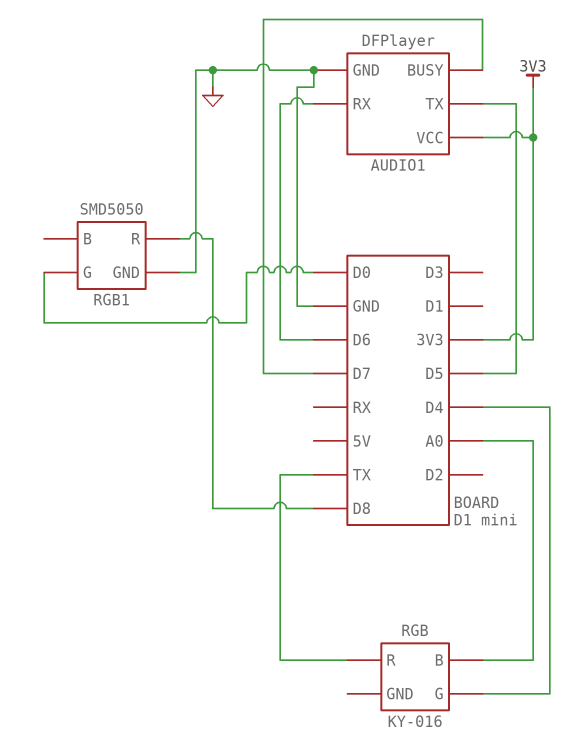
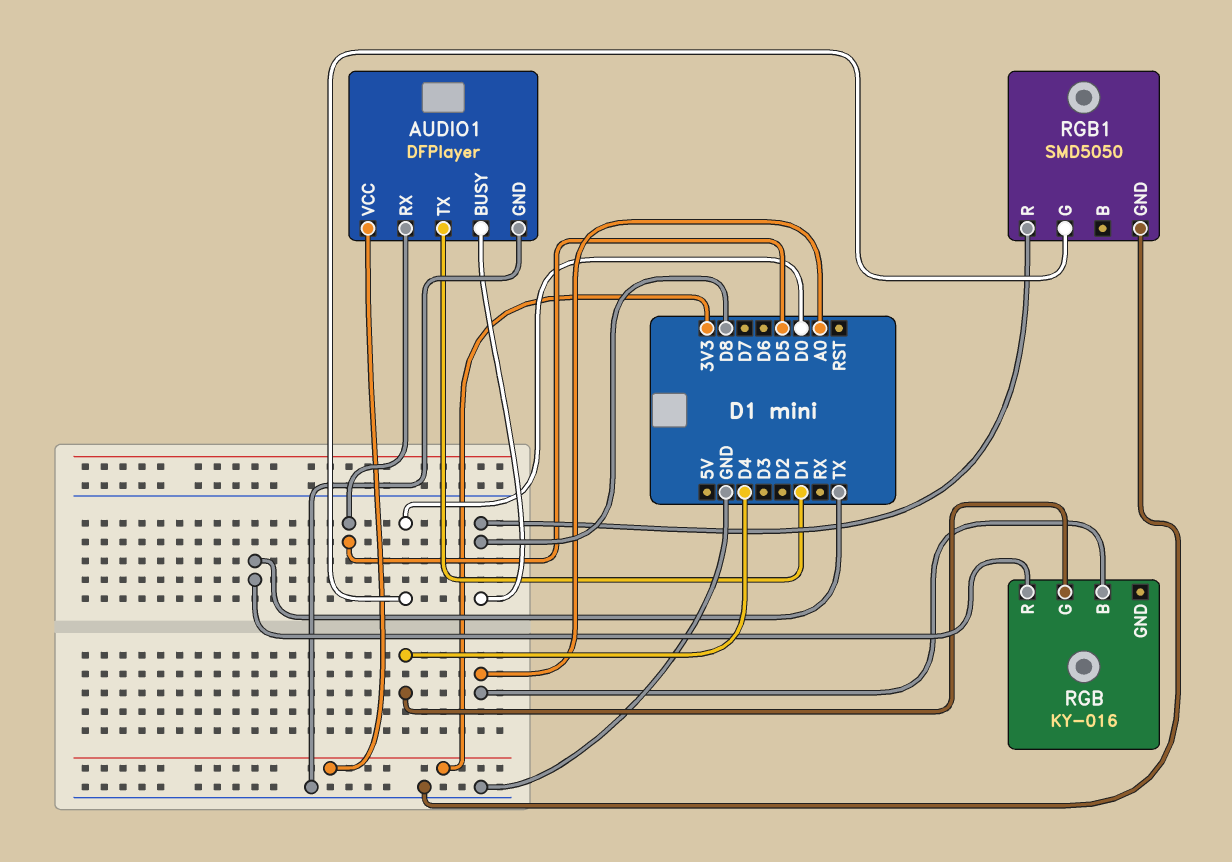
AUDIO1 pin BUSY: D7 -> D8
AUDIO1 pin RX: D6 -> D5
AUDIO1 pin TX: D5 -> D1

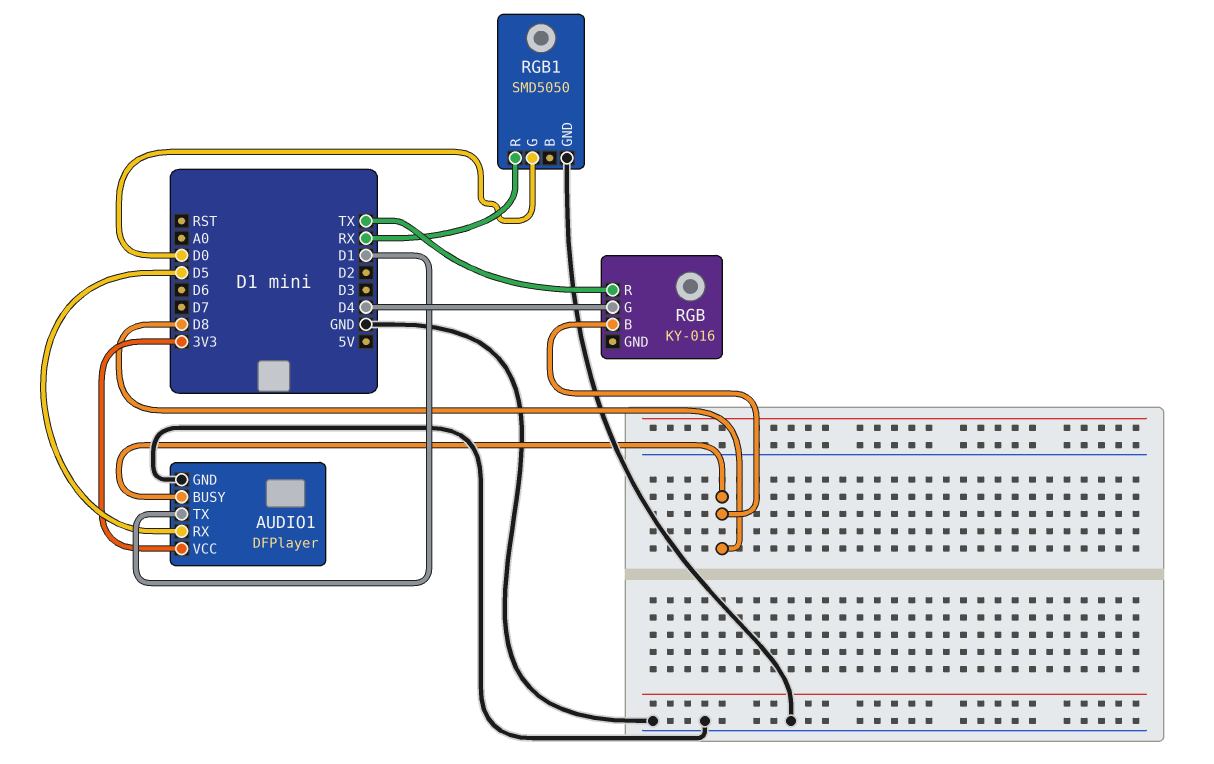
RGB pin B: A0 -> D8
RGB1 pin R: D8 -> RX

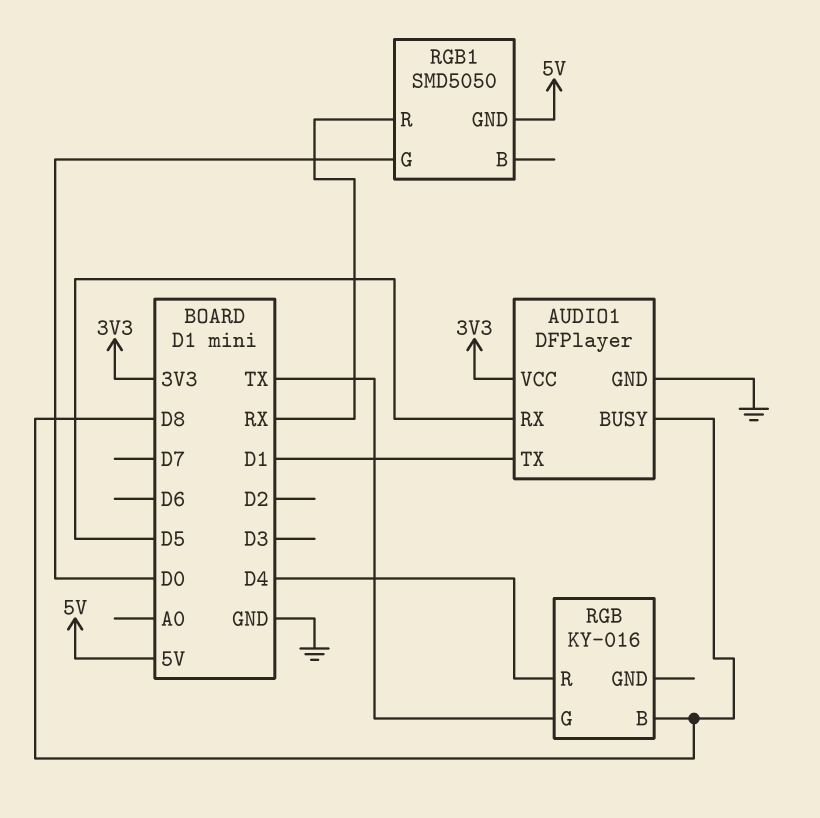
RGB pin G: D4 -> TX
RGB pin R: TX -> D4
RGB1 pin GND: GND -> 5V

